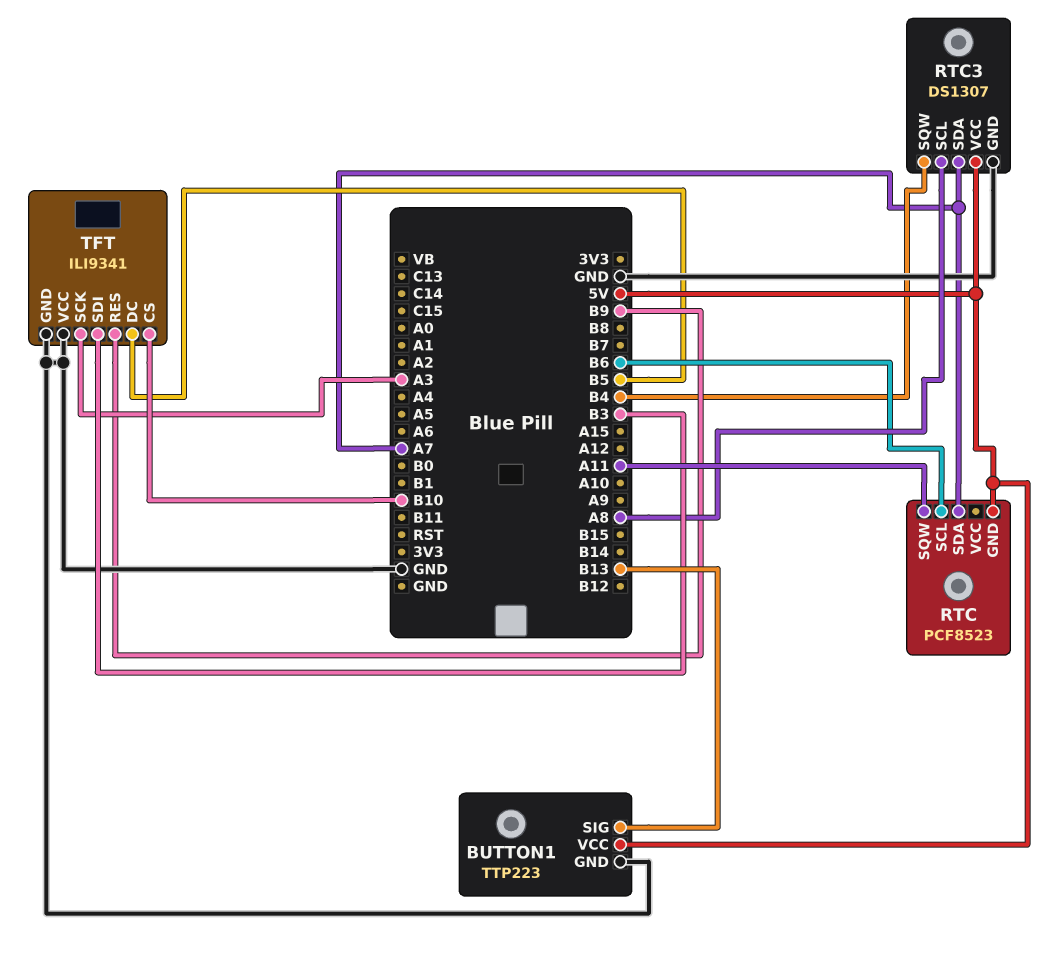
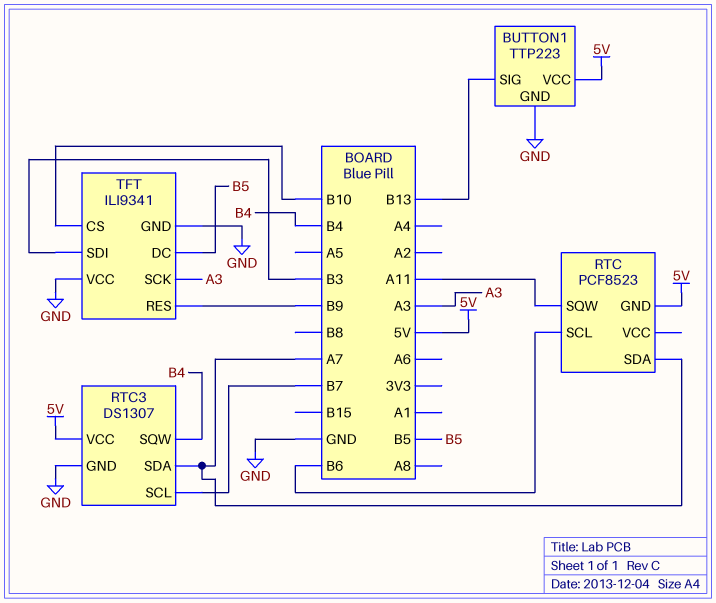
RTC3 pin SCL: A8 -> B7

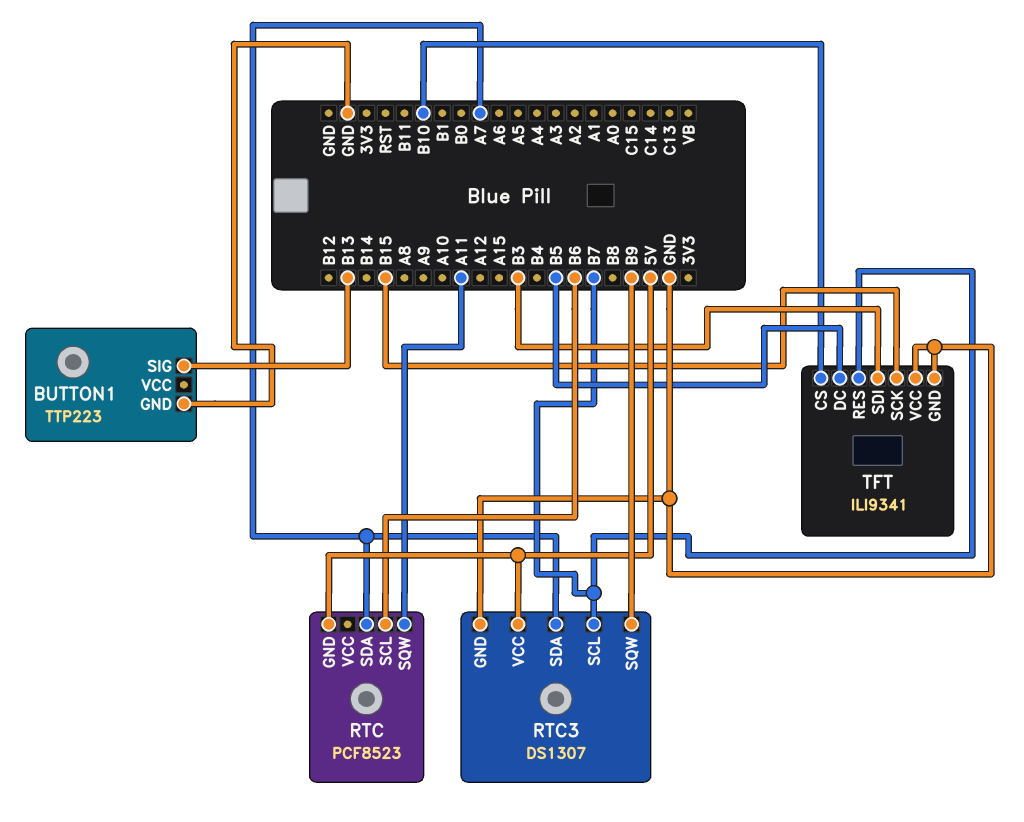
BUTTON1 pin VCC: 5V -> none
RTC3 pin SQW: B4 -> B9
TFT pin RES: B9 -> B7
TFT pin SCK: A3 -> B15

